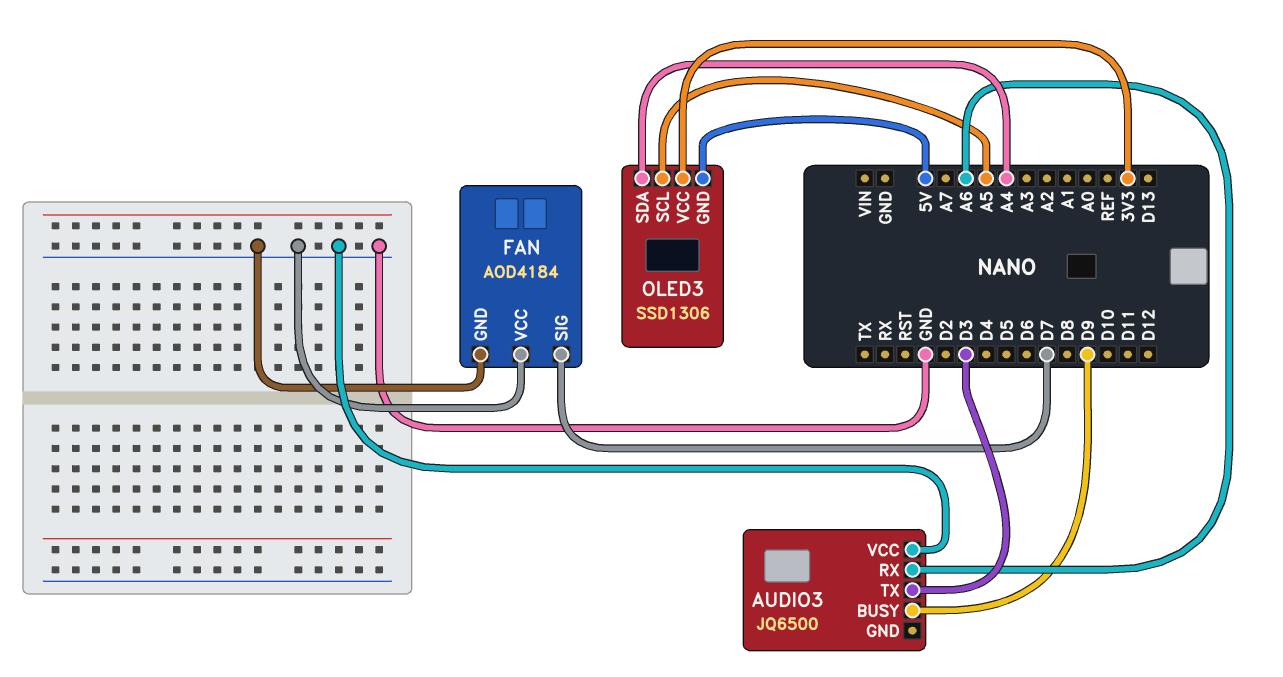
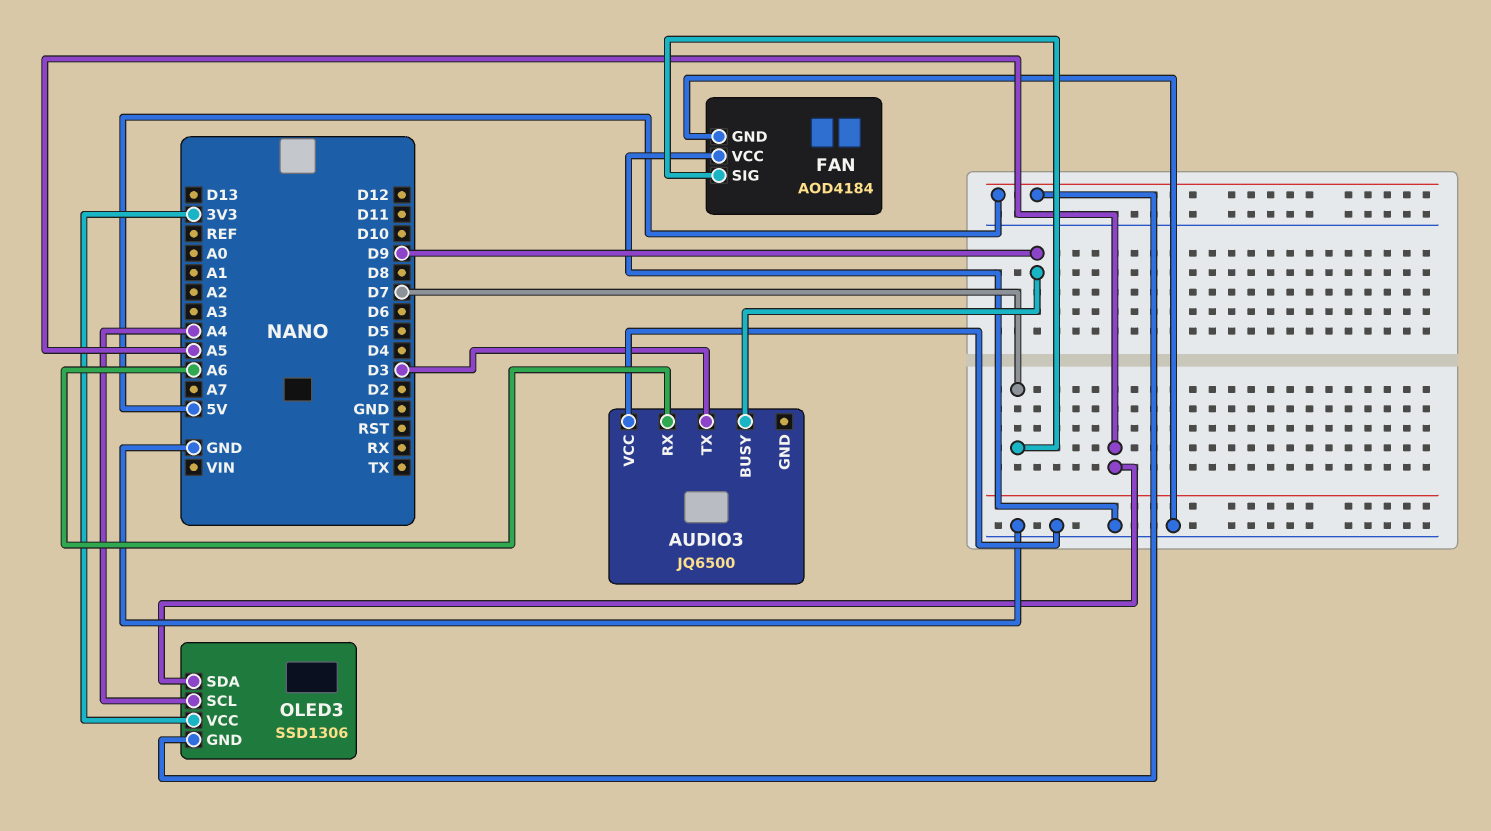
OLED3 pin SCL: A5 -> A4
OLED3 pin SDA: A4 -> A5

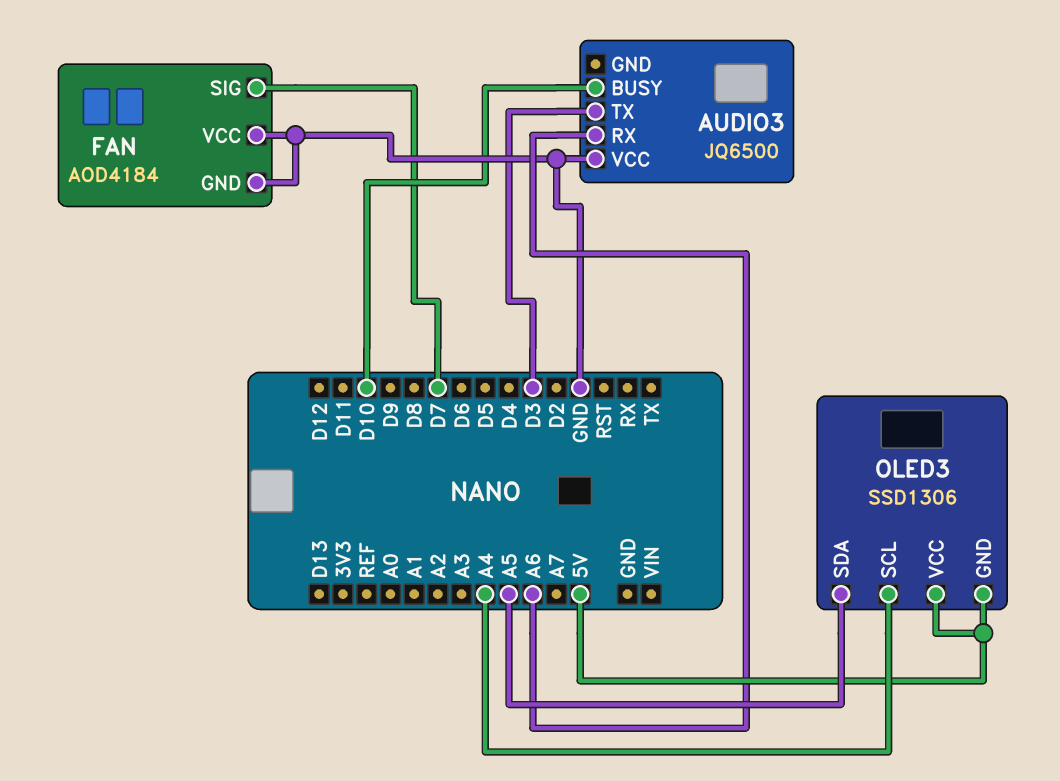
AUDIO3 pin BUSY: D9 -> D10
OLED3 pin VCC: 3V3 -> 5V

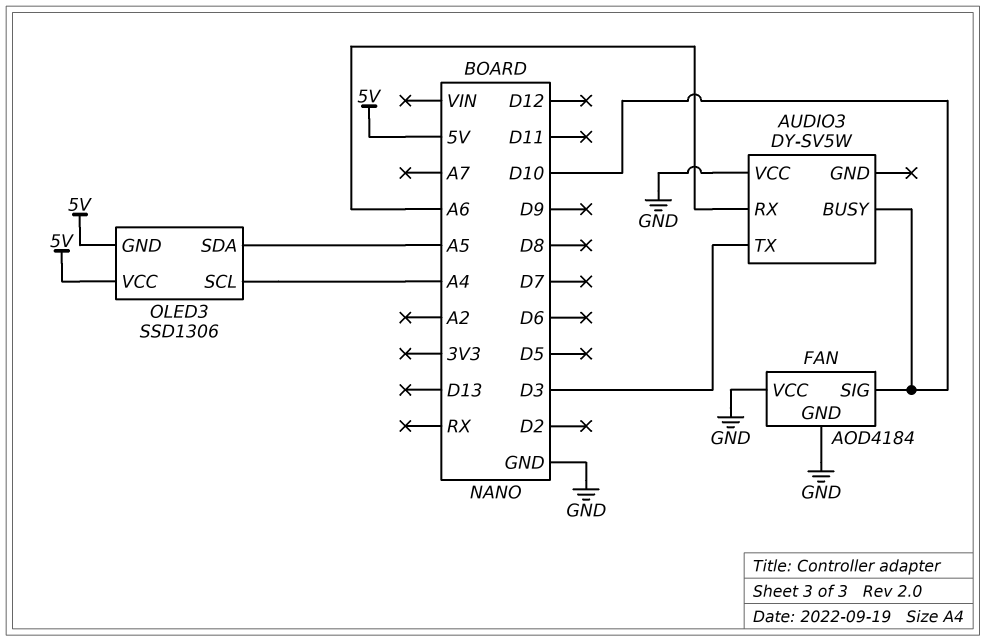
AUDIO3: JQ6500 -> DY-SV5W
FAN pin SIG: D7 -> D10

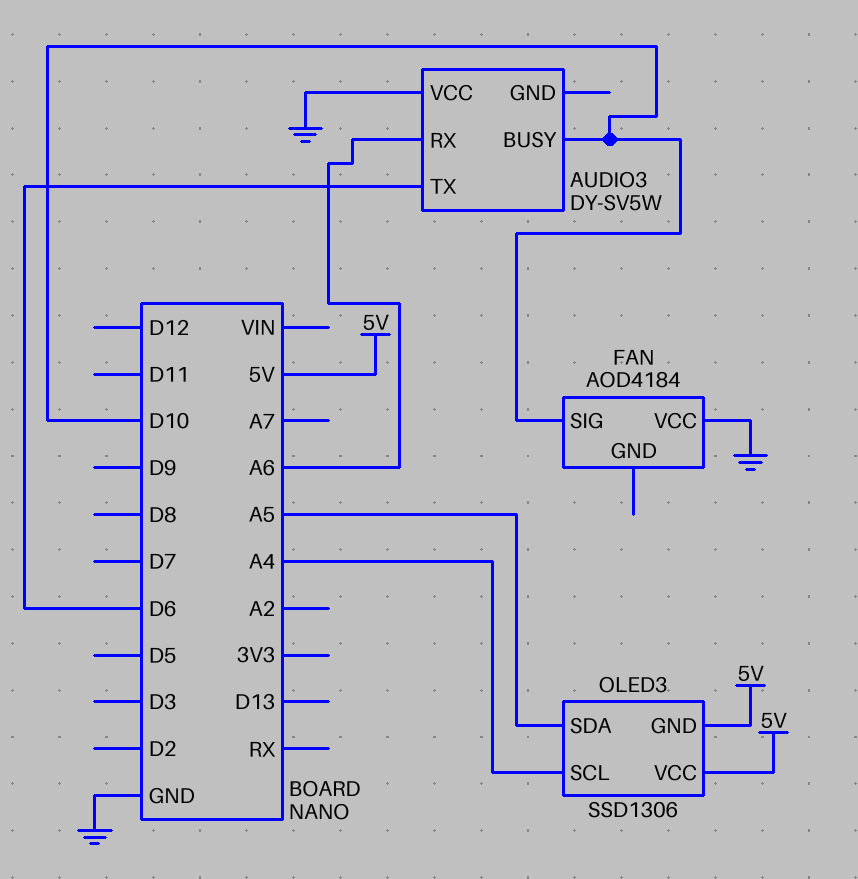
AUDIO3 pin TX: D3 -> D6
FAN pin GND: GND -> none

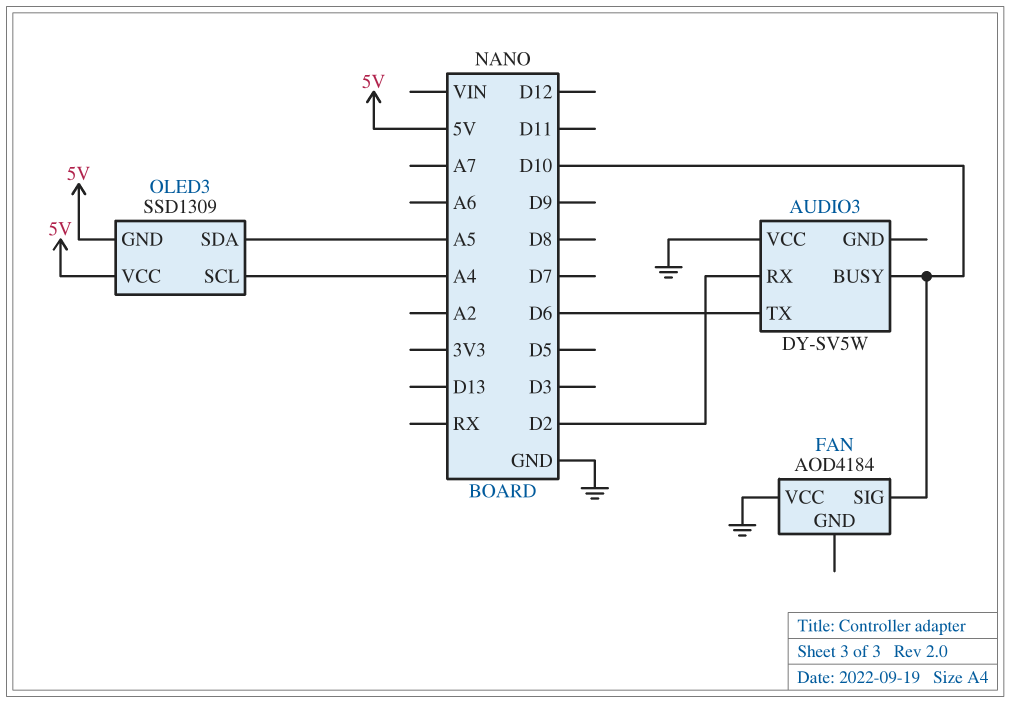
AUDIO3 pin RX: A6 -> D2
OLED3: SSD1306 -> SSD1309

